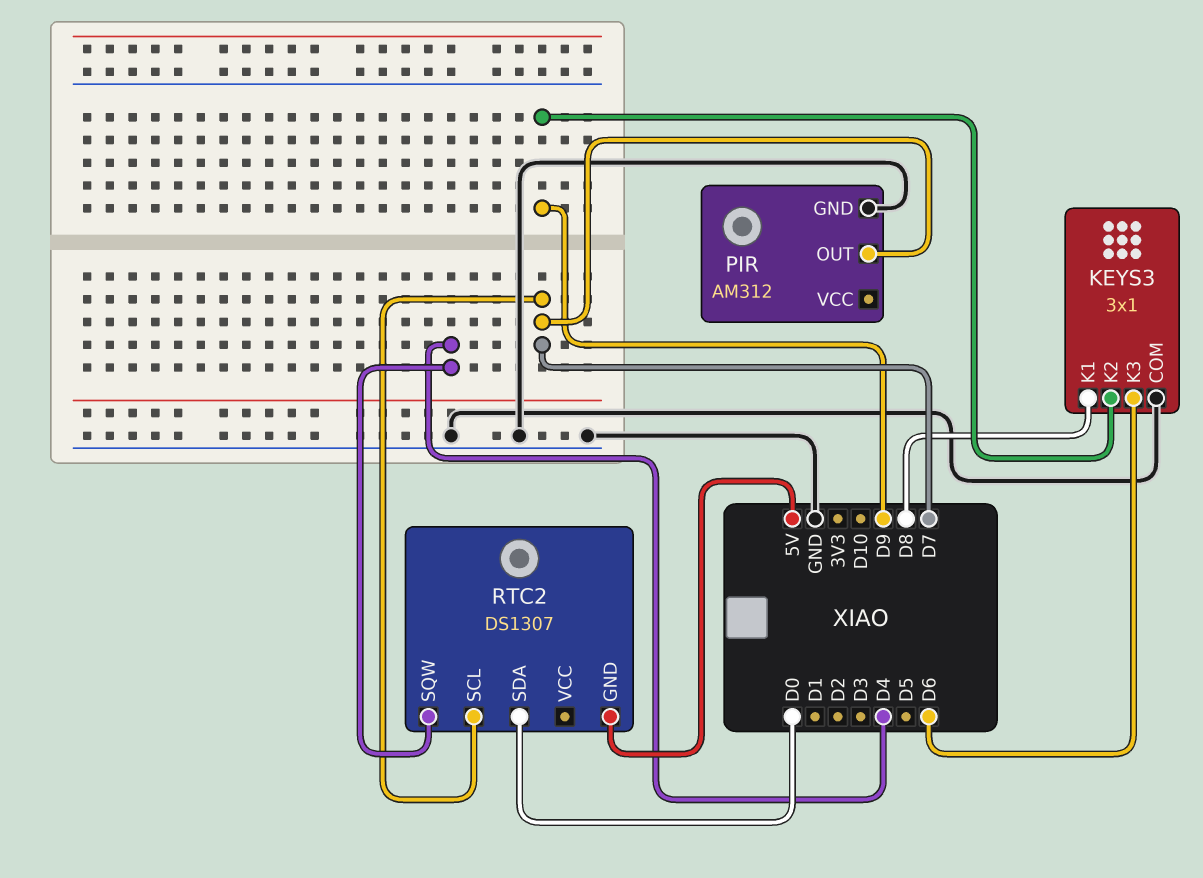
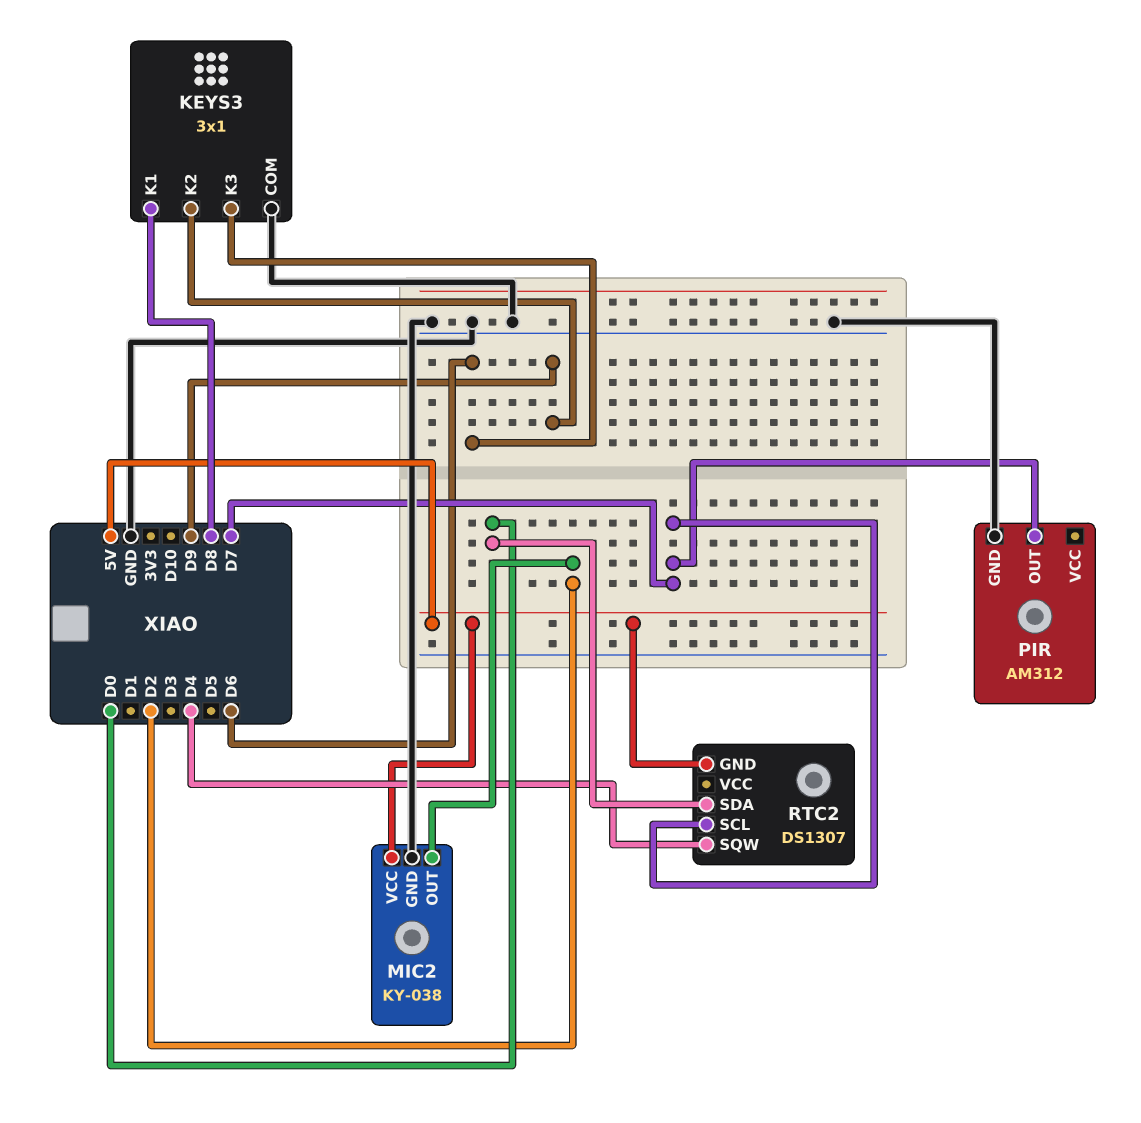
MIC2: none -> KY-038
MIC2 pin GND: none -> GND
MIC2 pin OUT: none -> D2
MIC2 pin VCC: none -> 5V

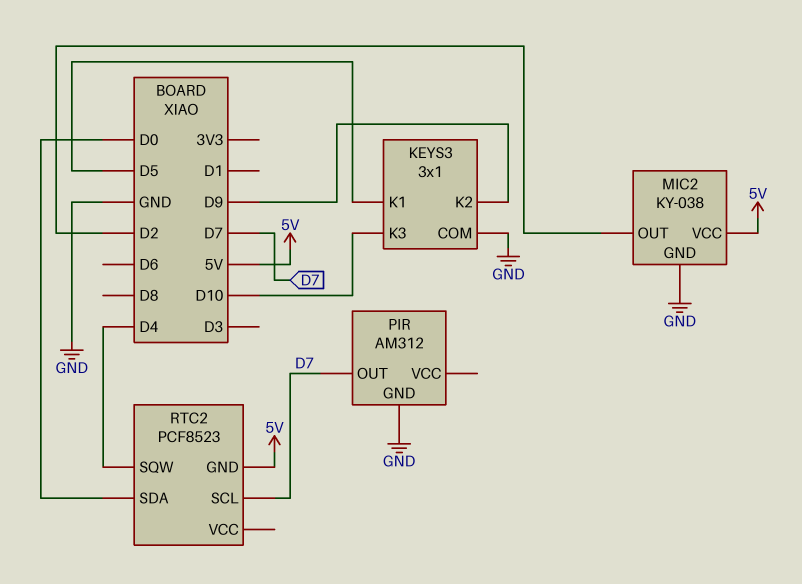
KEYS3 pin K1: D8 -> D5
KEYS3 pin K3: D6 -> D10
RTC2: DS1307 -> PCF8523

